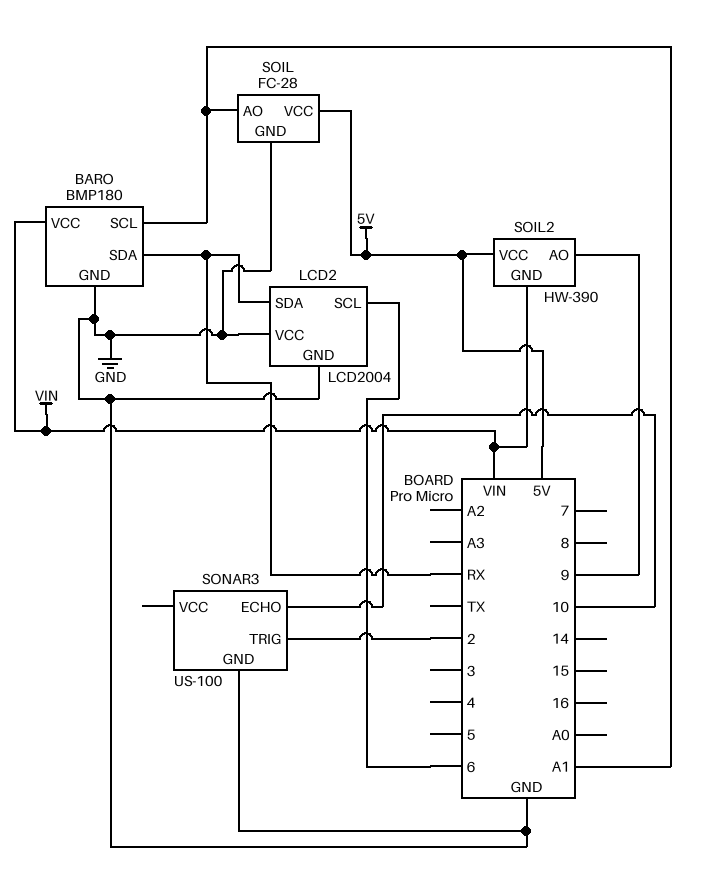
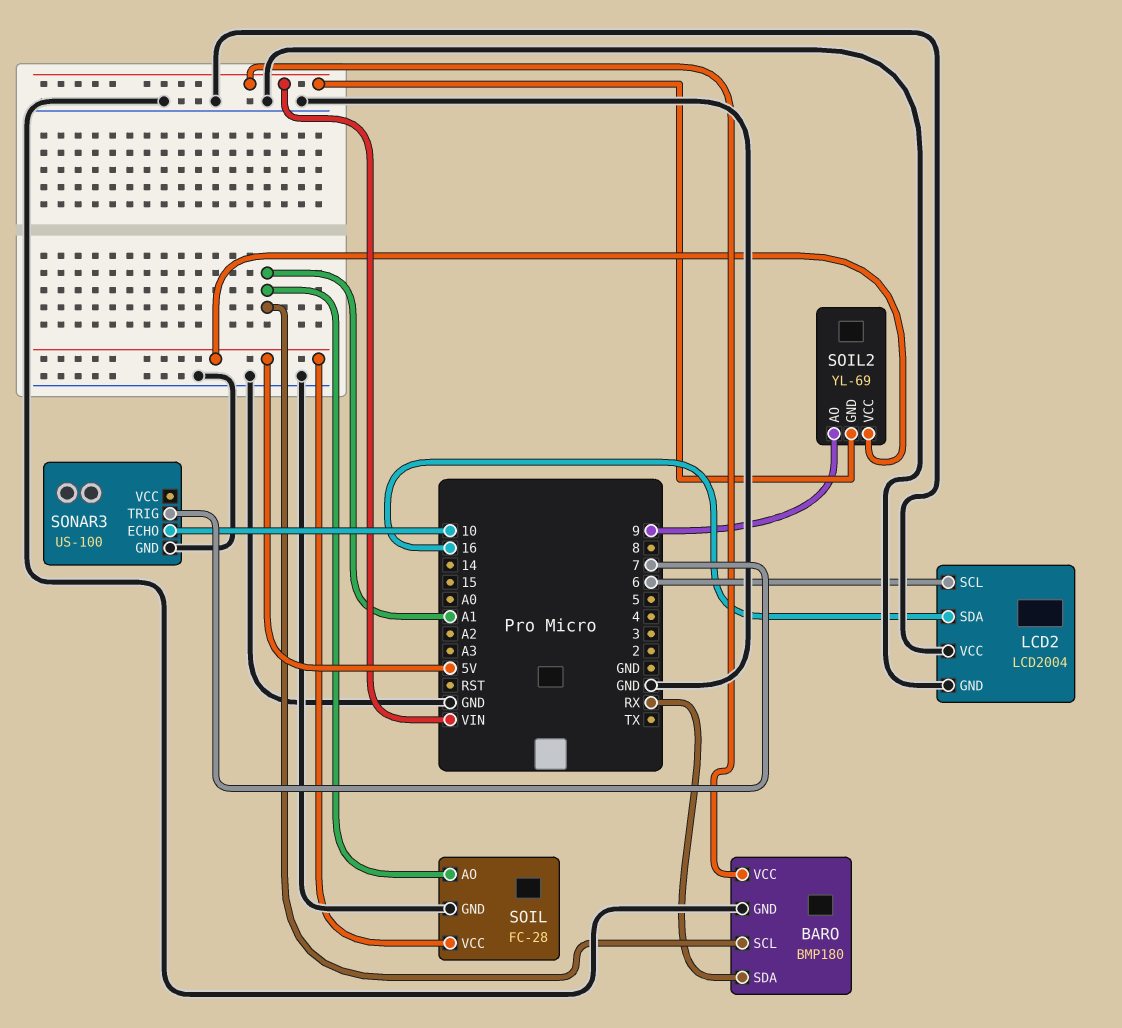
LCD2 pin SDA: RX -> 16
SOIL2: HW-390 -> YL-69
SONAR3 pin TRIG: 2 -> 7

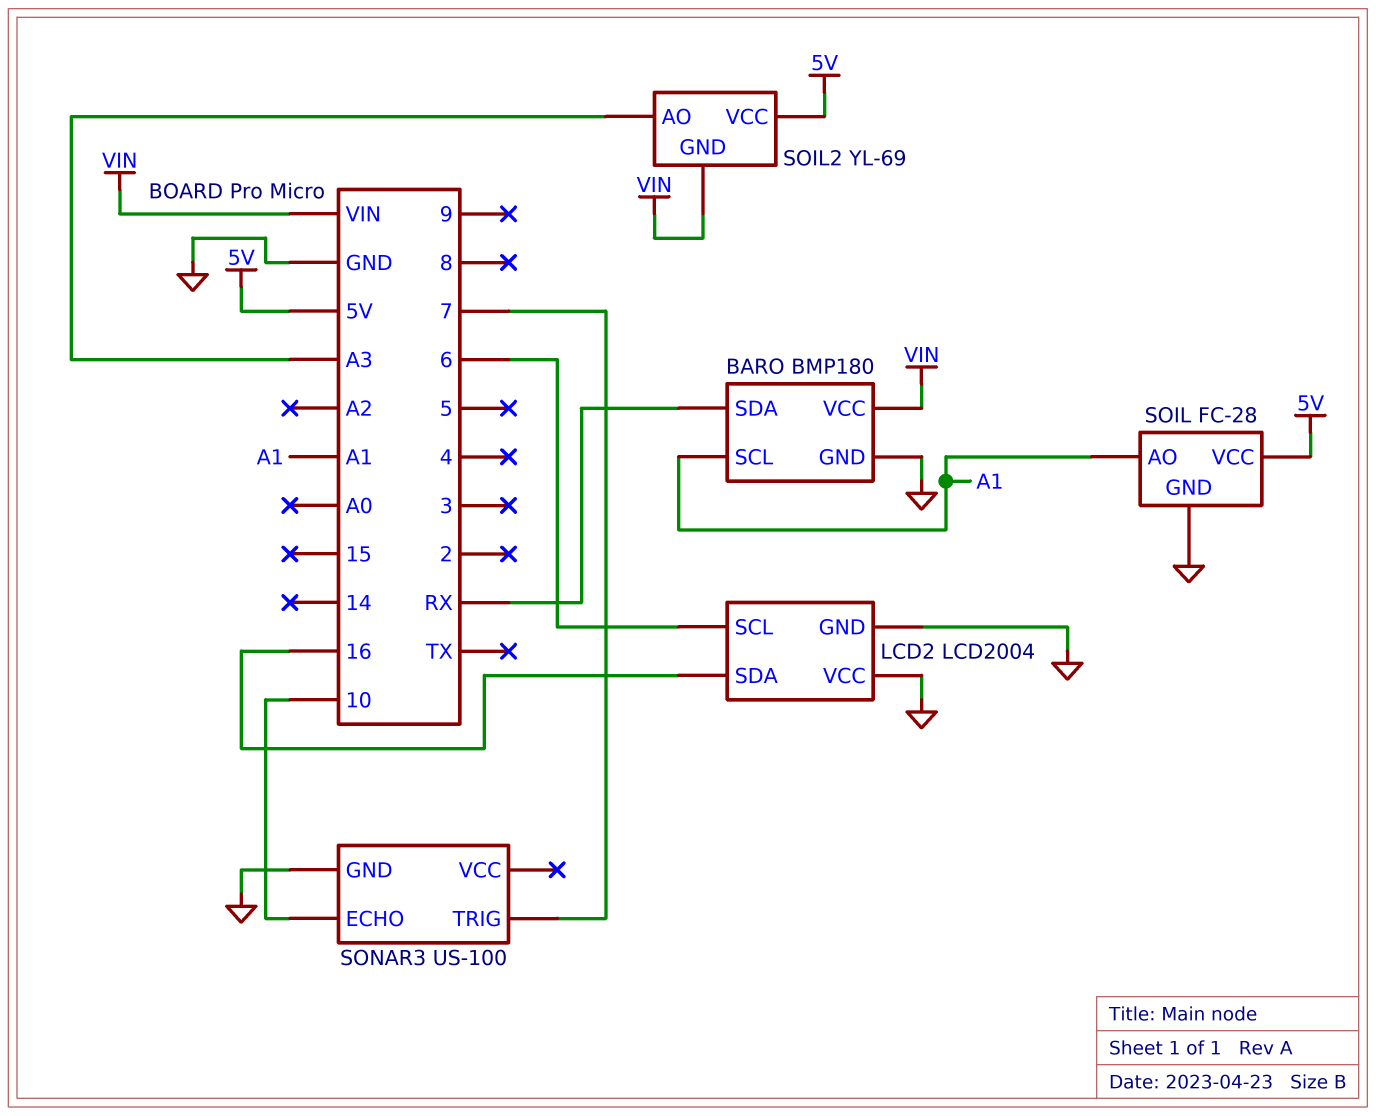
SOIL2 pin AO: 9 -> A3

